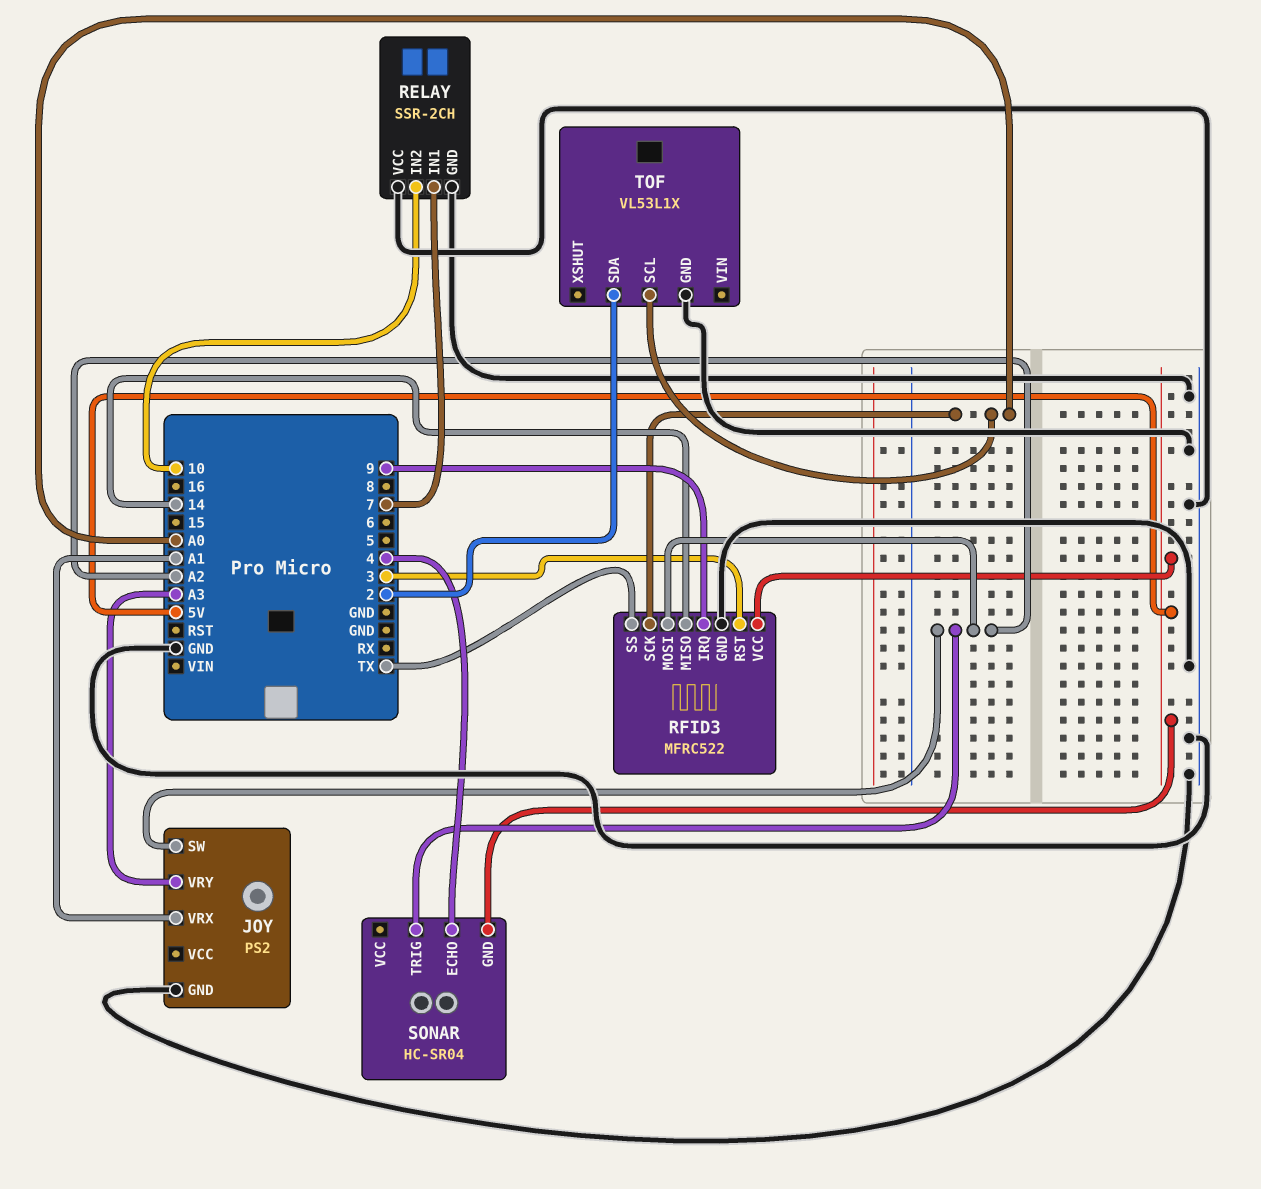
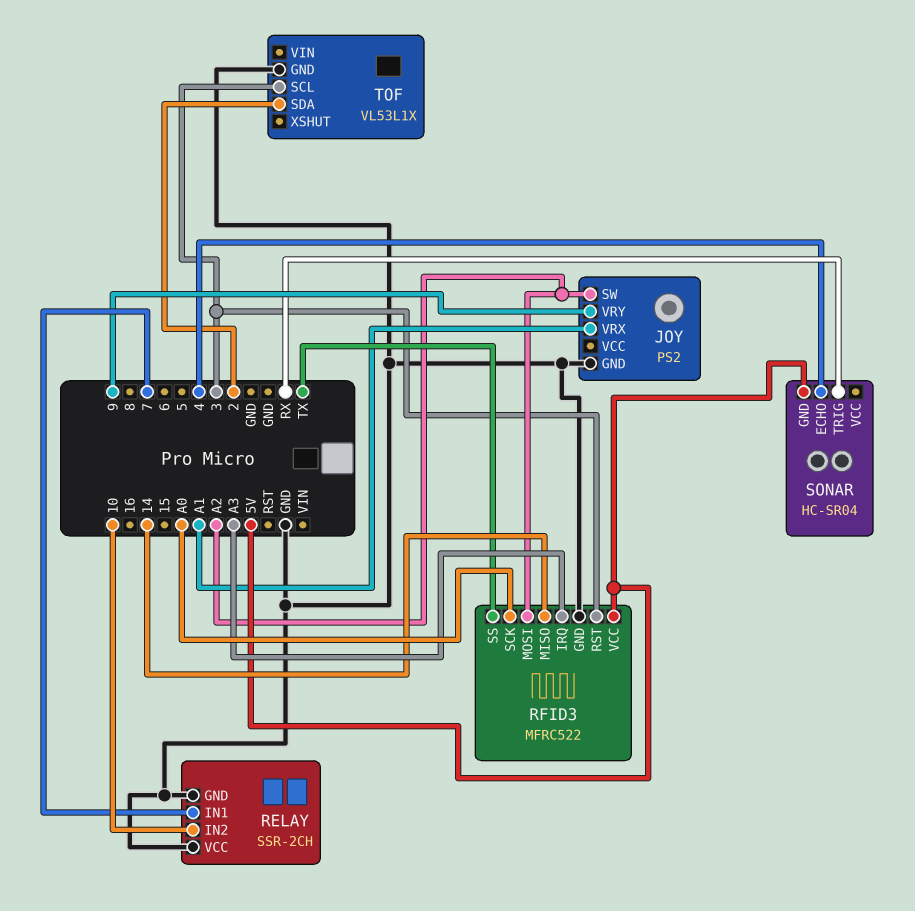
JOY pin VRY: A3 -> 9
RFID3 pin IRQ: 9 -> A3
SONAR pin TRIG: A2 -> RX
TOF pin SCL: A0 -> 3

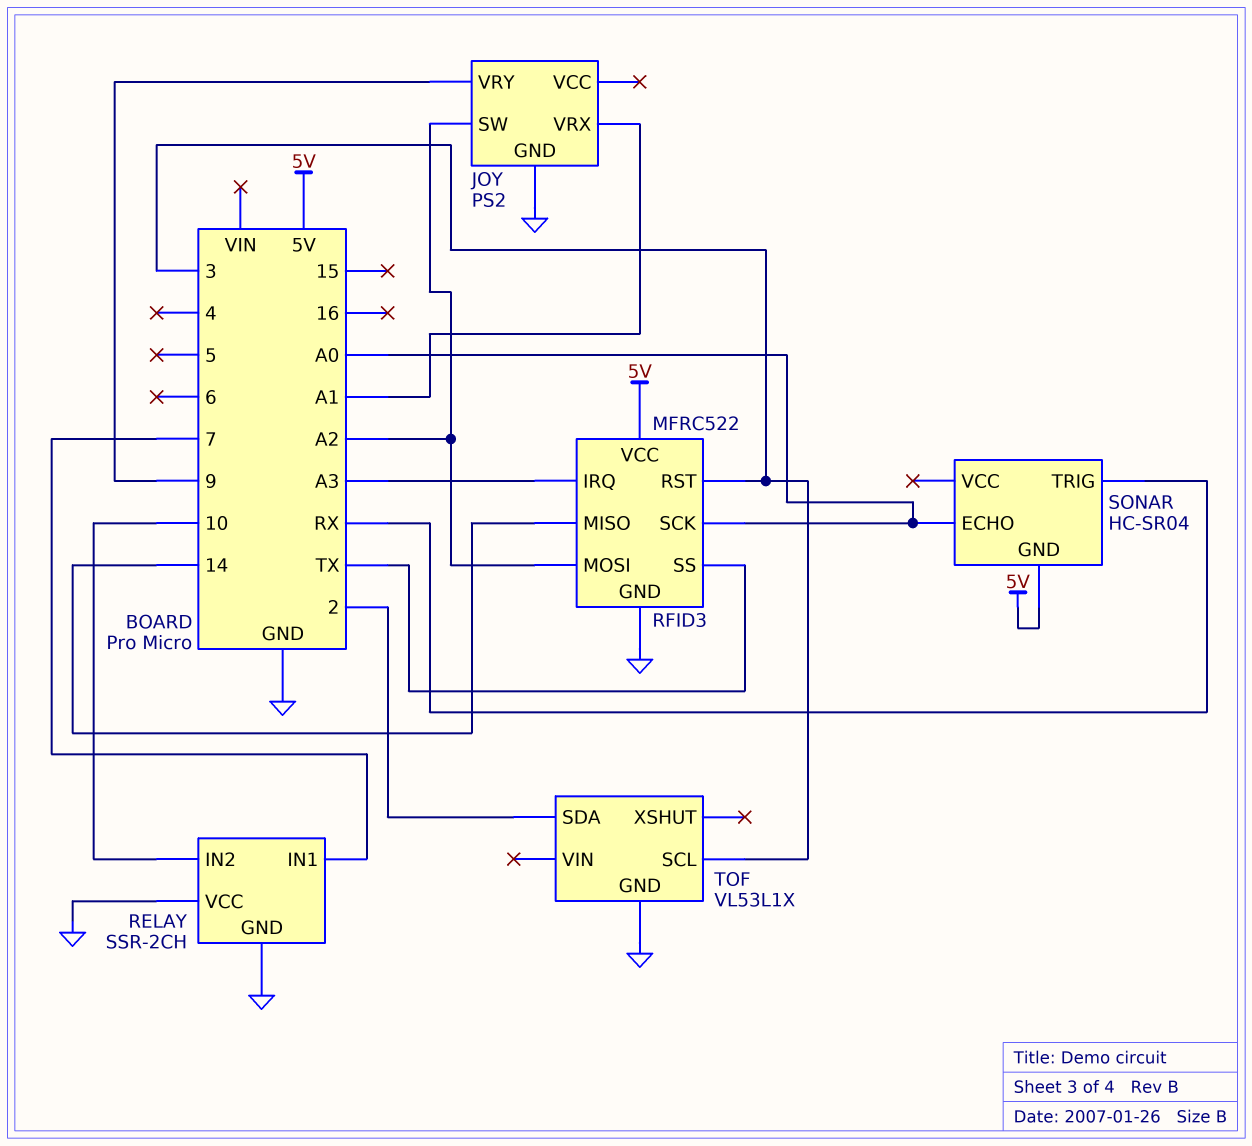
SONAR pin ECHO: 4 -> A0

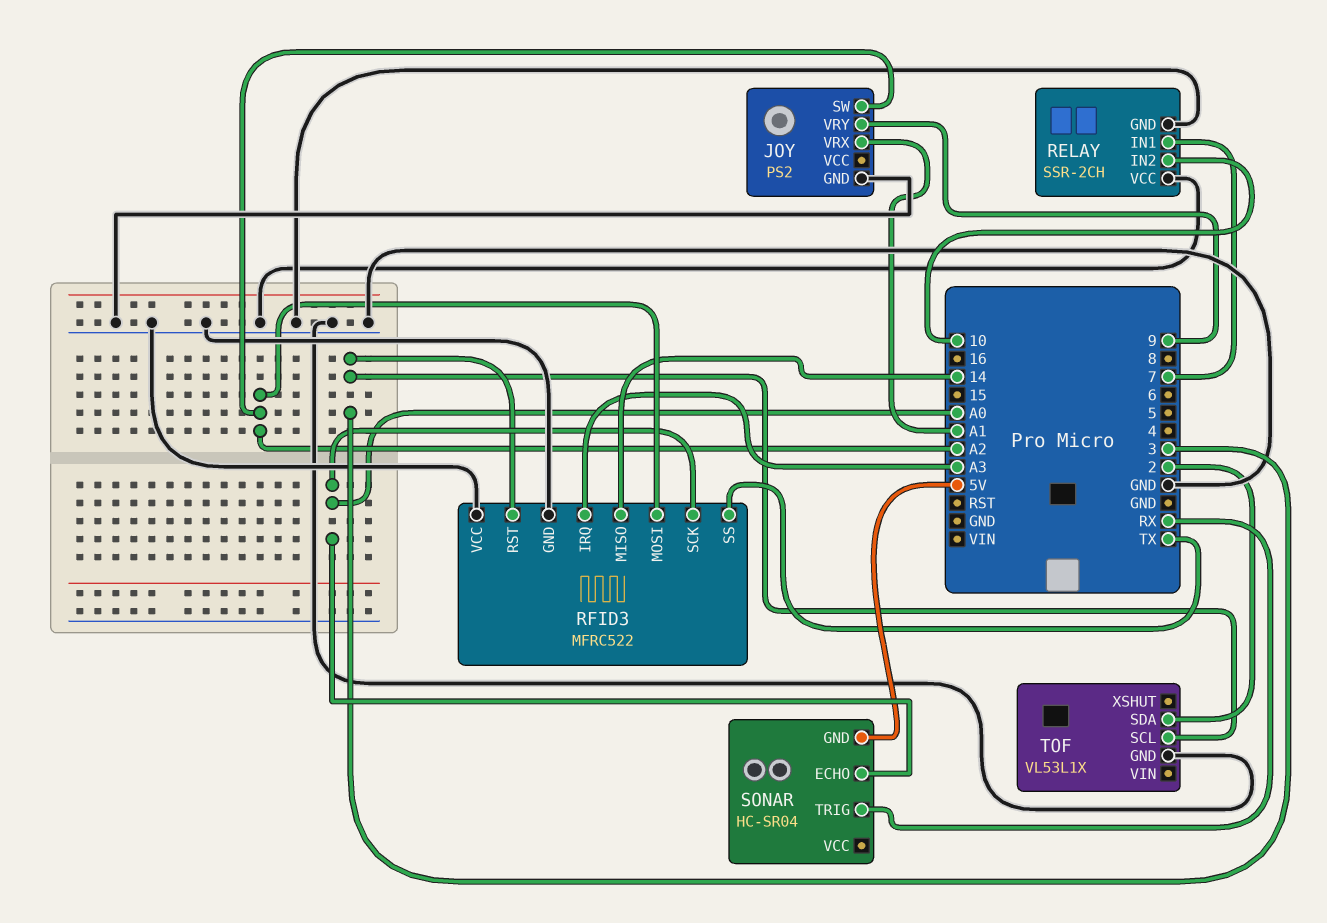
RFID3 pin VCC: 5V -> GND

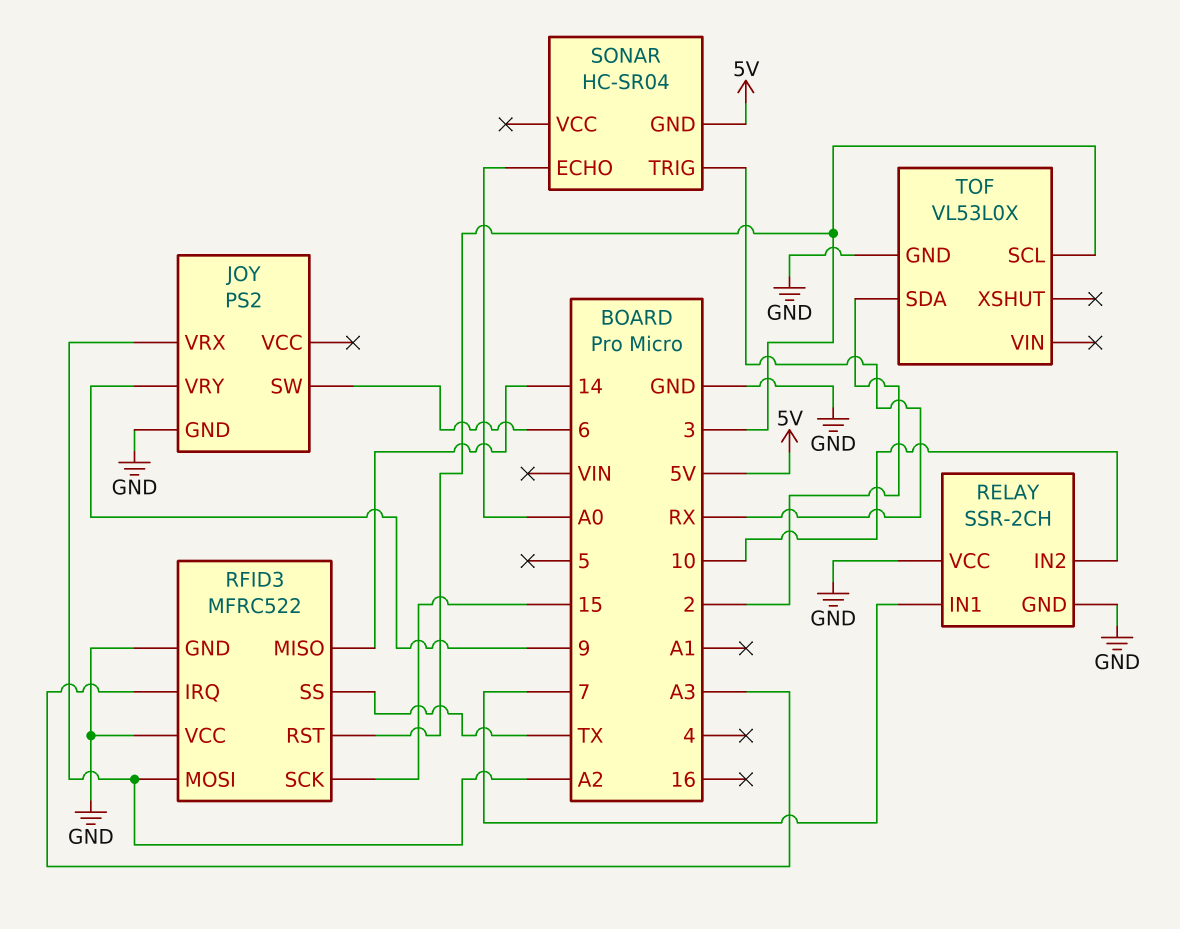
JOY pin SW: A2 -> 6
JOY pin VRX: A1 -> A2
RFID3 pin SCK: A0 -> 15
TOF: VL53L1X -> VL53L0X

